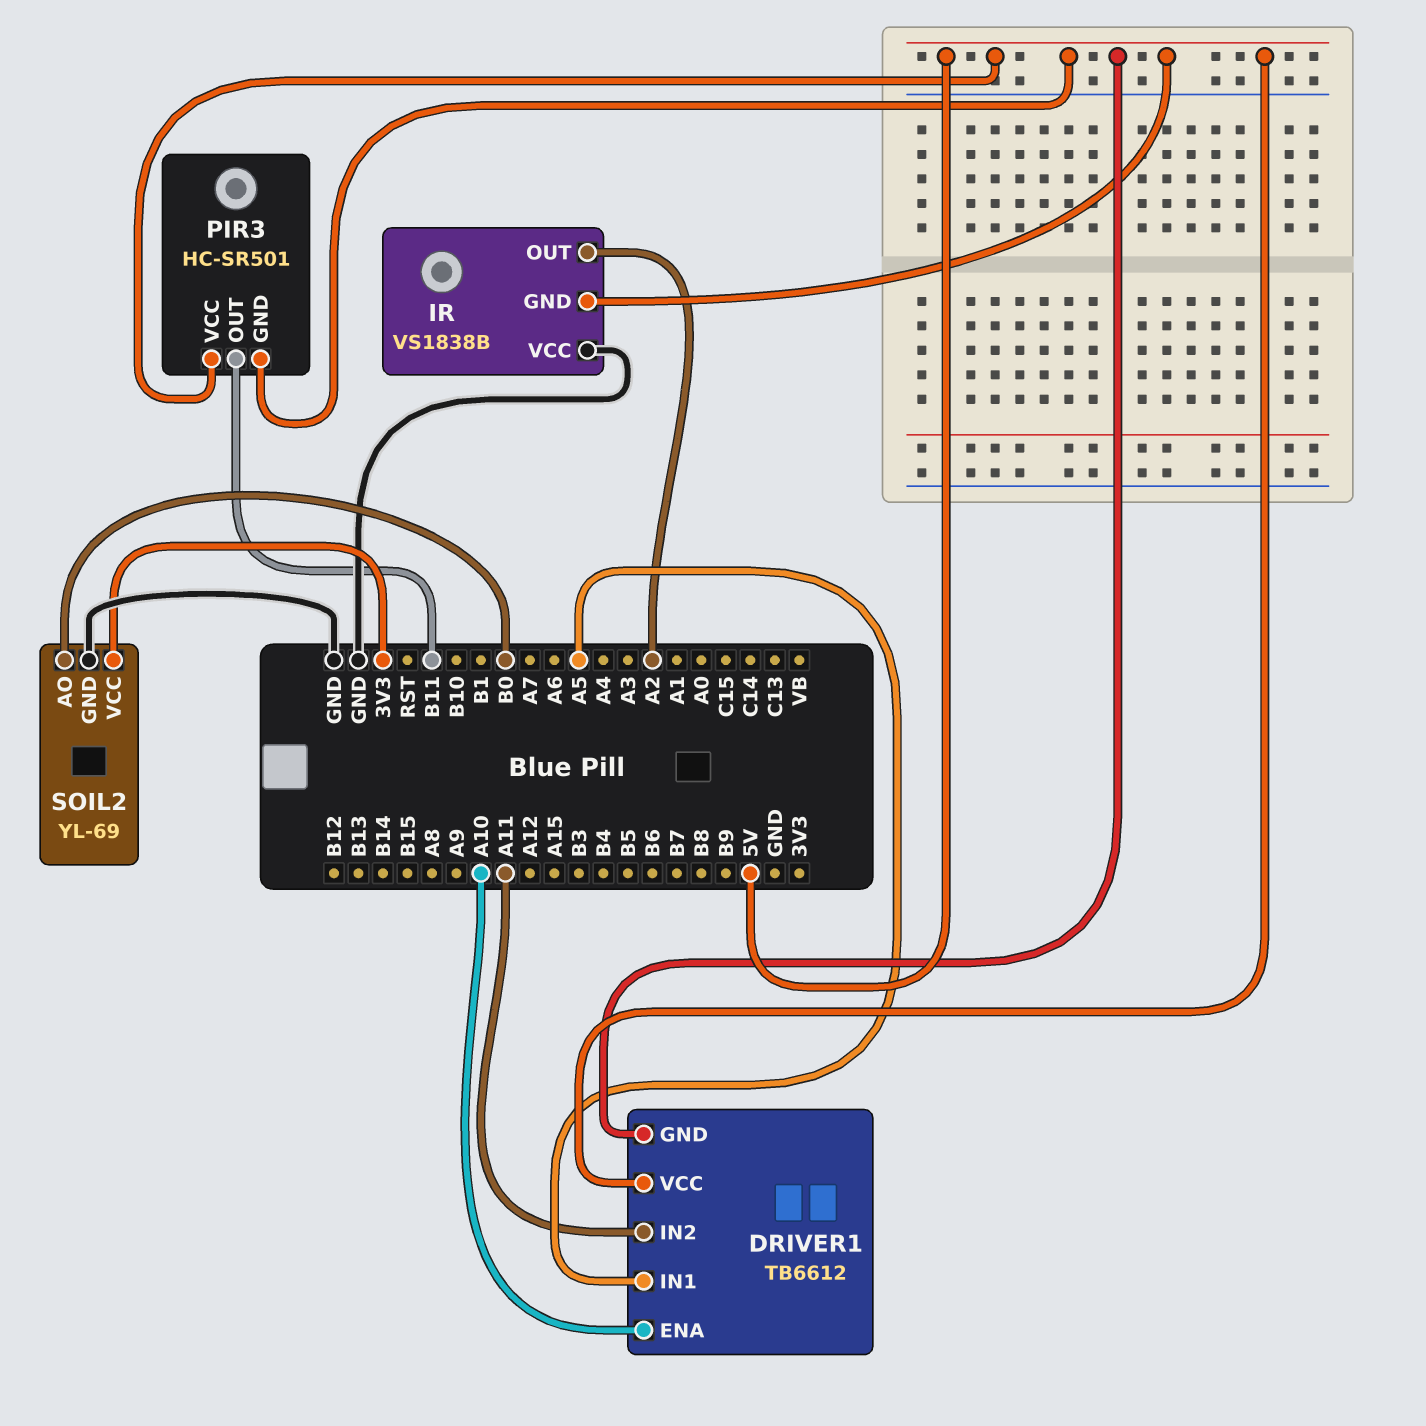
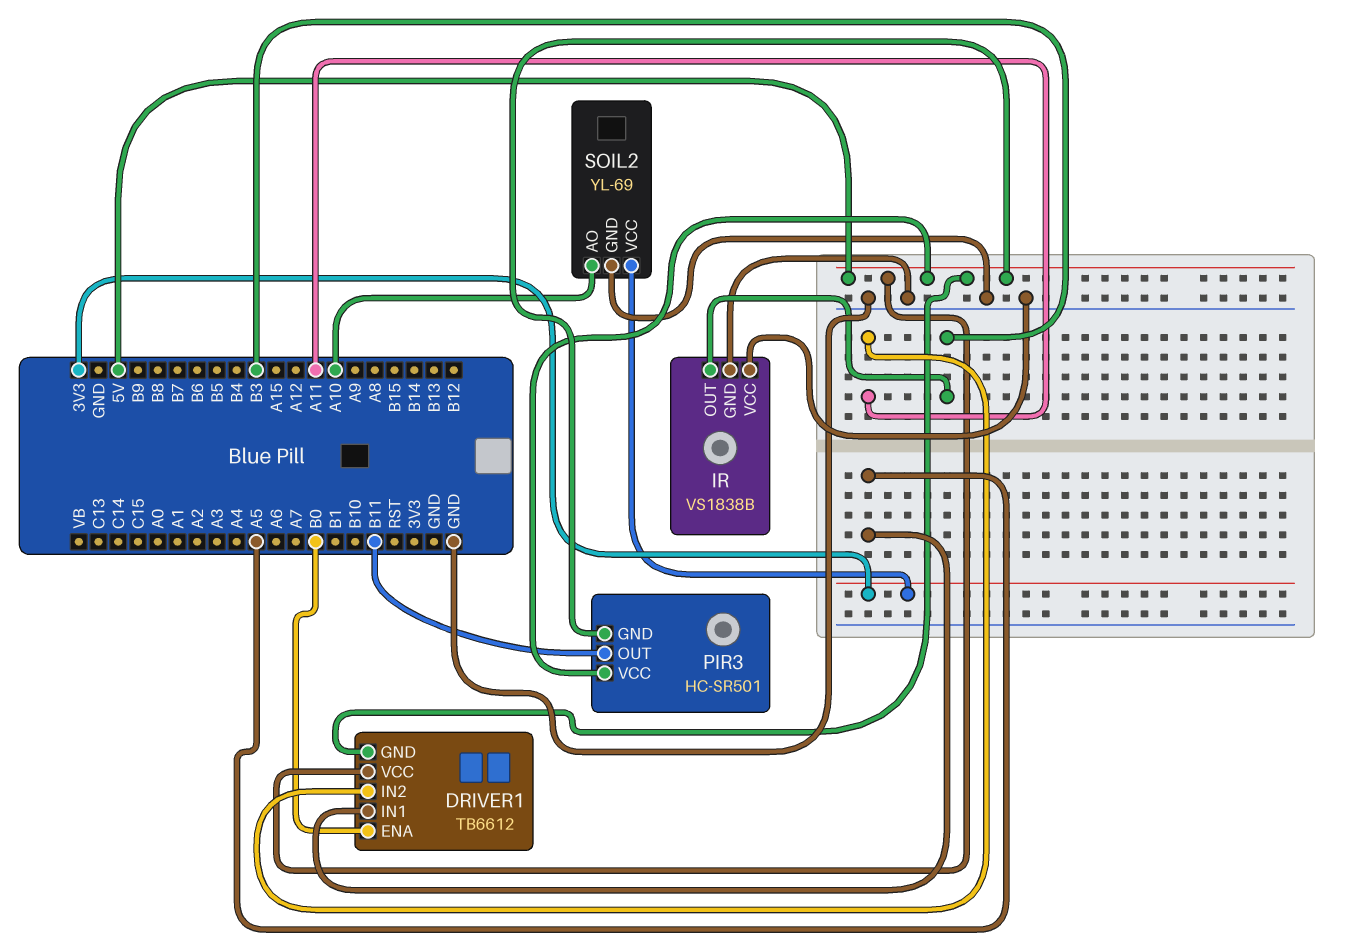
DRIVER1 pin ENA: A10 -> B0
IR pin GND: 5V -> GND
IR pin OUT: A2 -> B3
SOIL2 pin AO: B0 -> A10

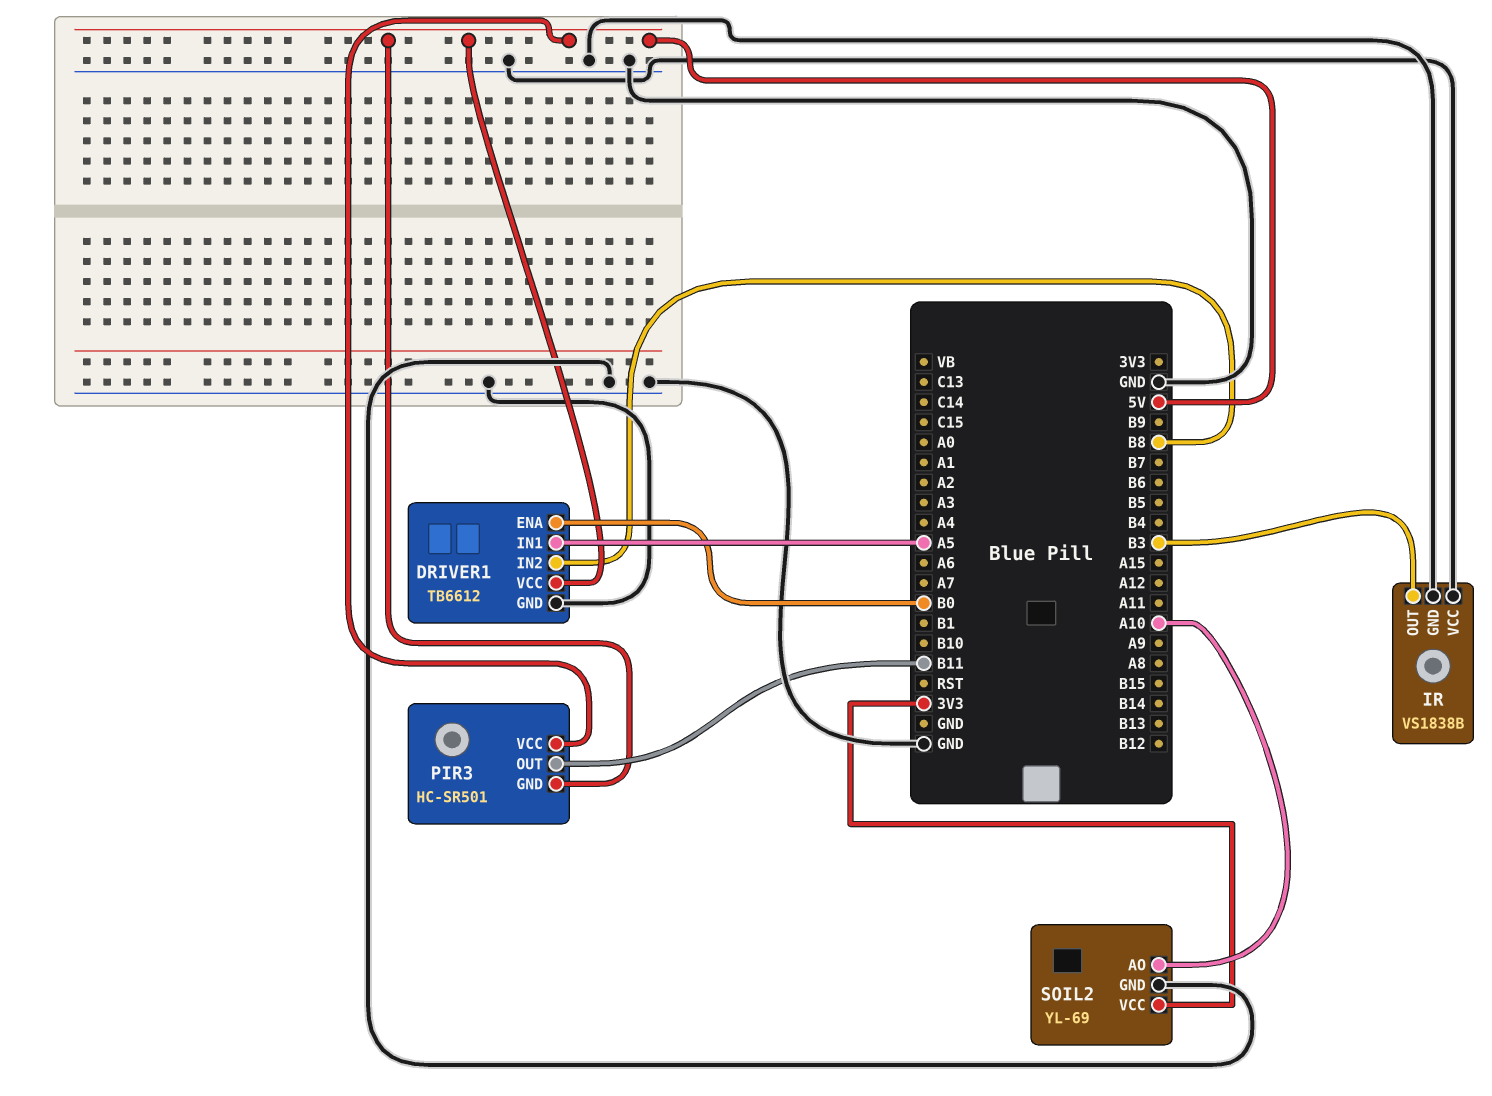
DRIVER1 pin GND: 5V -> GND
DRIVER1 pin IN2: A11 -> B8

